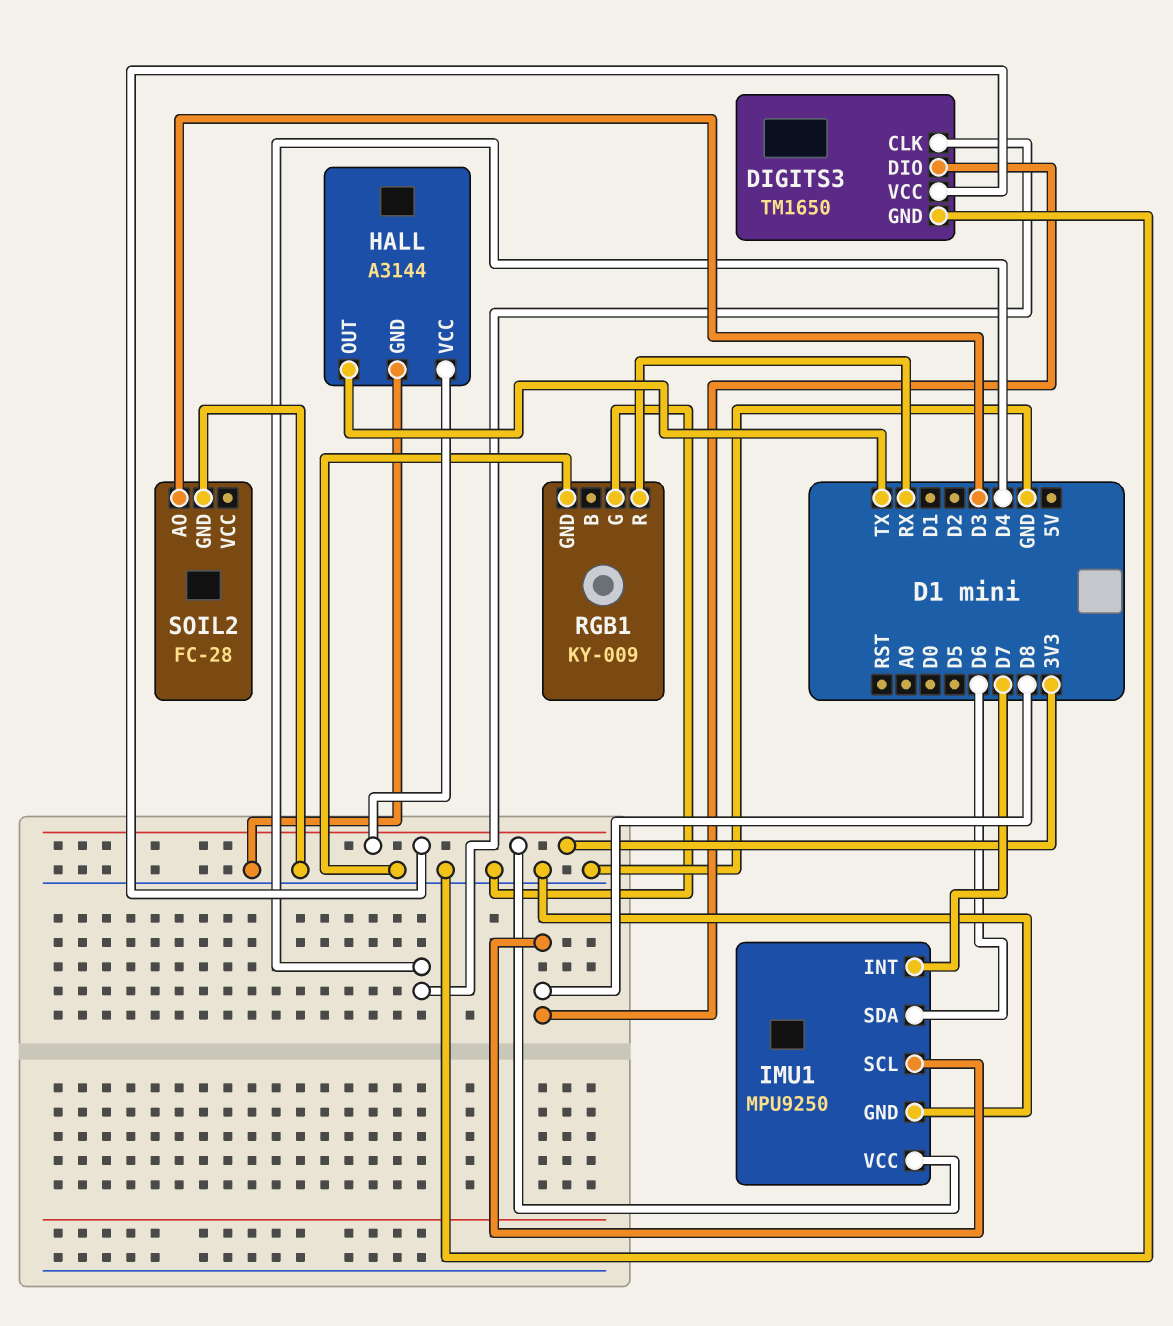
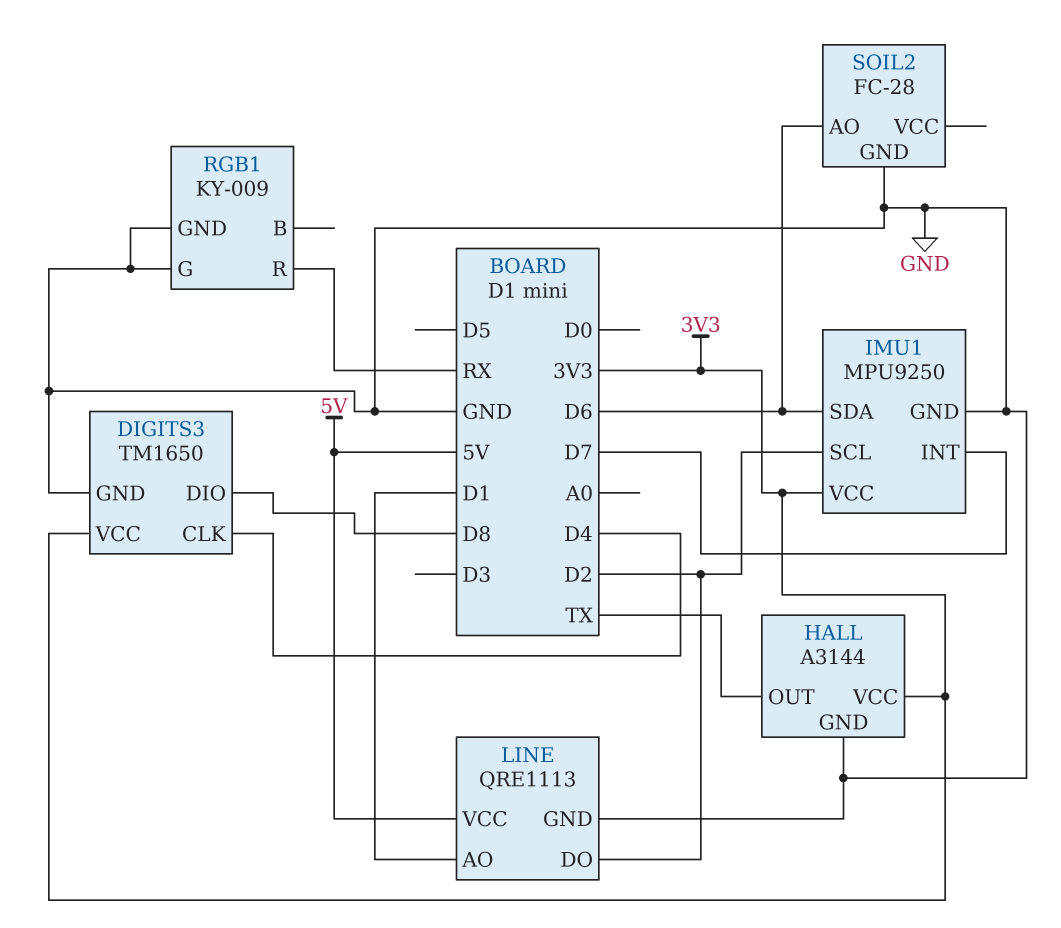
IMU1 pin SCL: D8 -> D2
LINE: none -> QRE1113
LINE pin AO: none -> D1
LINE pin DO: none -> D2
LINE pin GND: none -> GND
LINE pin VCC: none -> 5V
SOIL2 pin AO: D3 -> D6

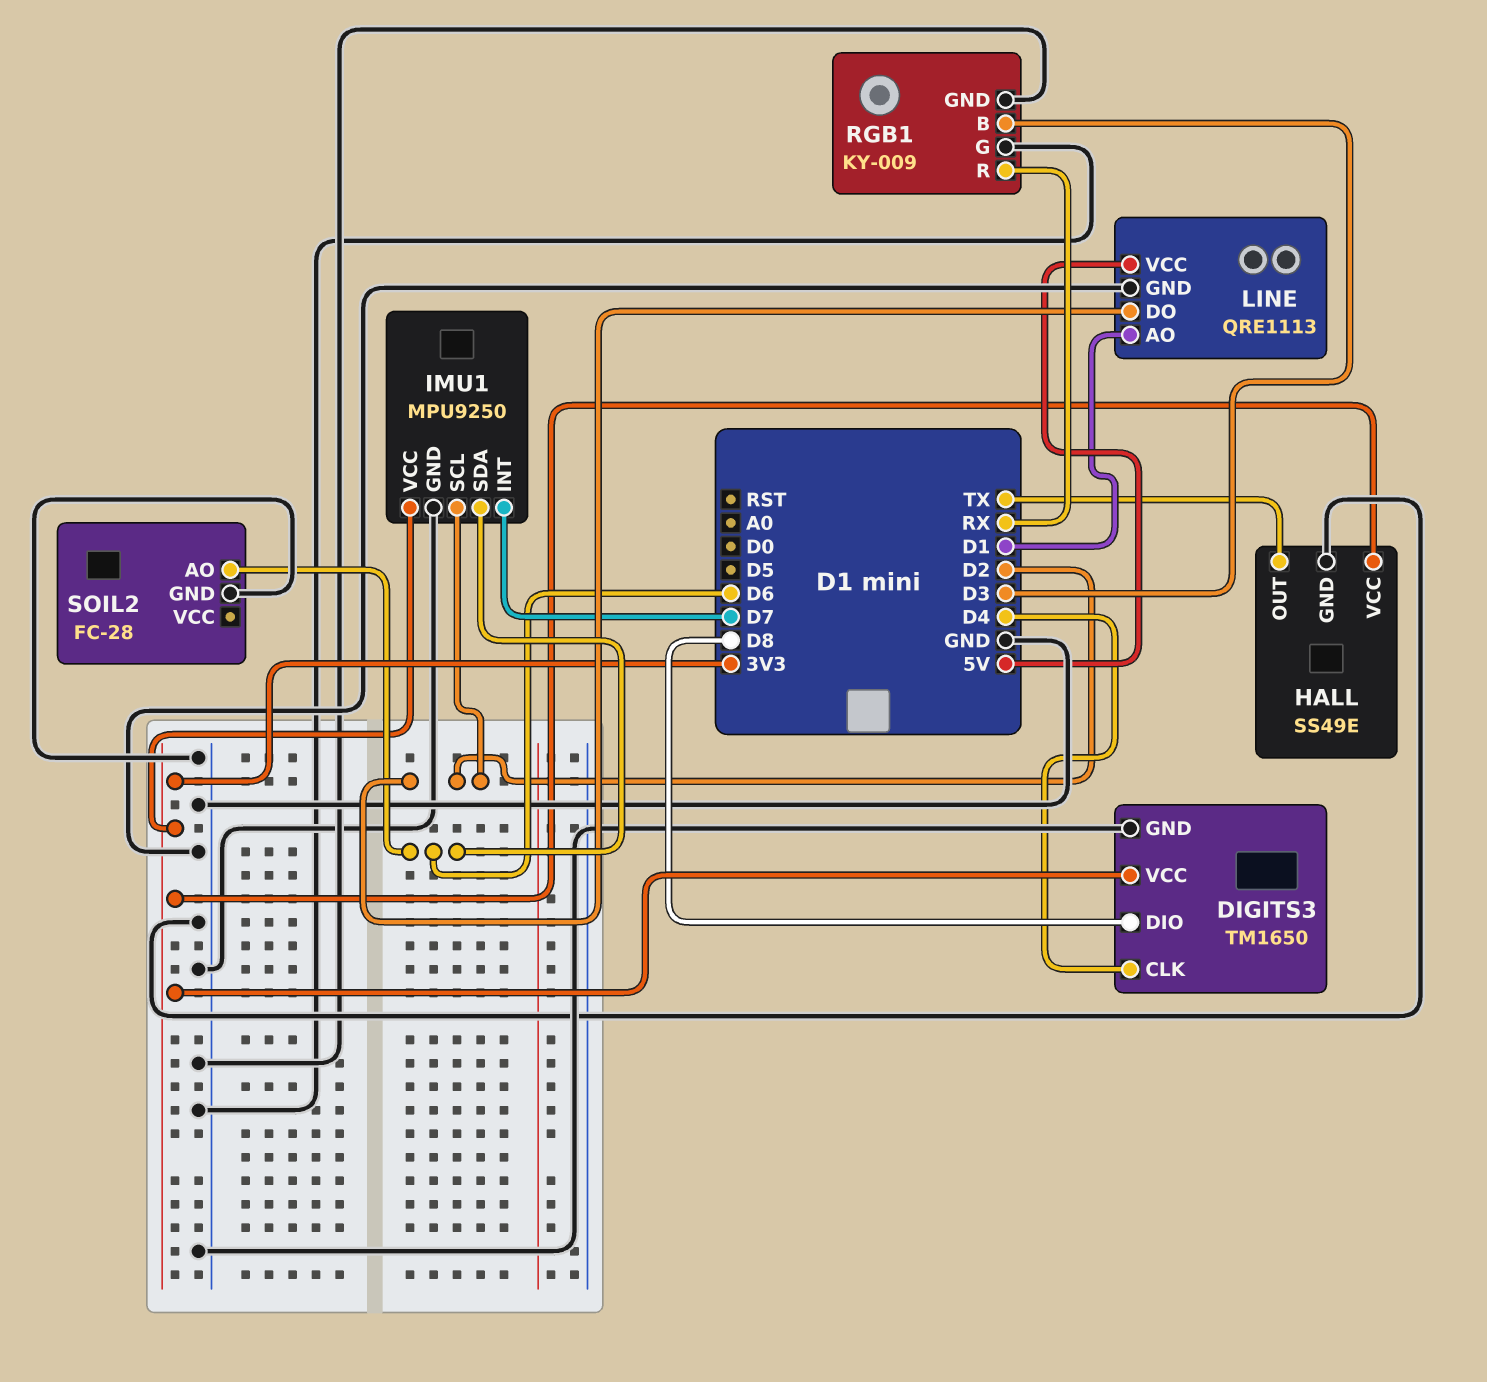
HALL: A3144 -> SS49E
RGB1 pin B: none -> D3

